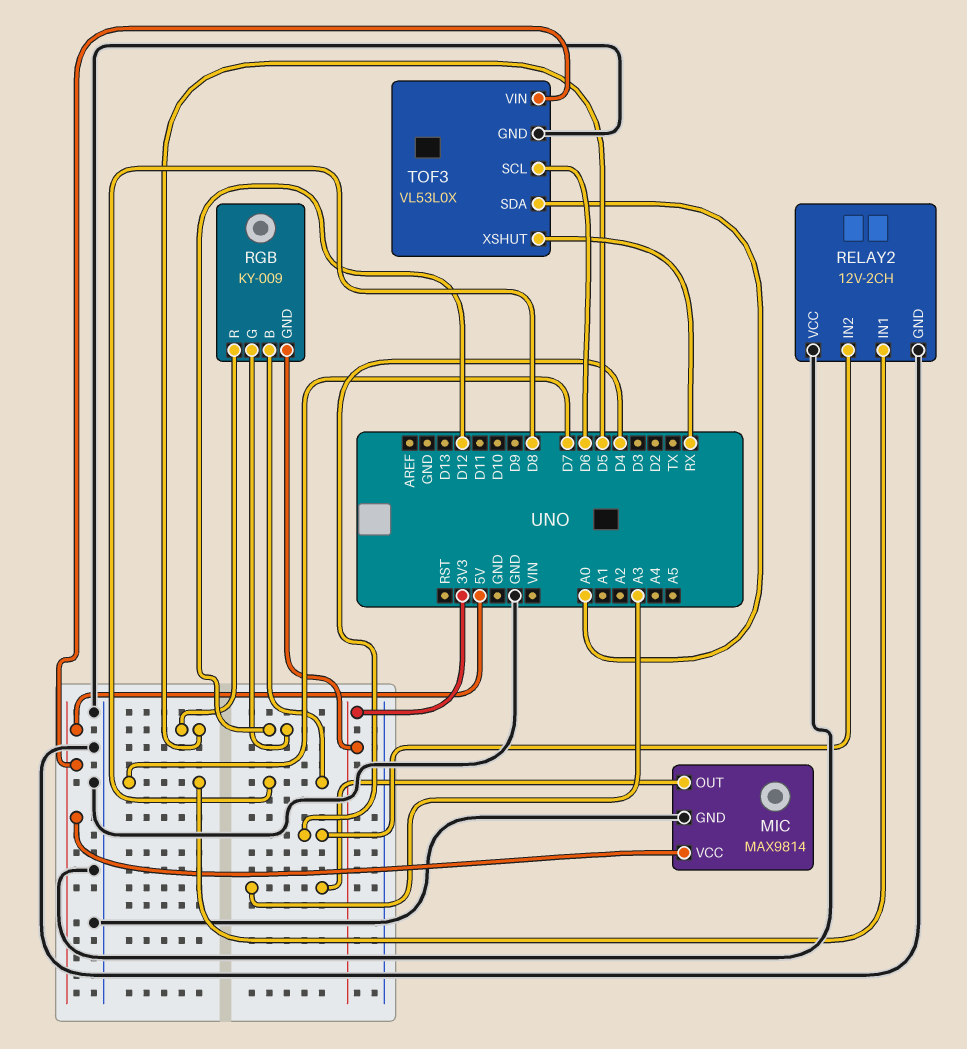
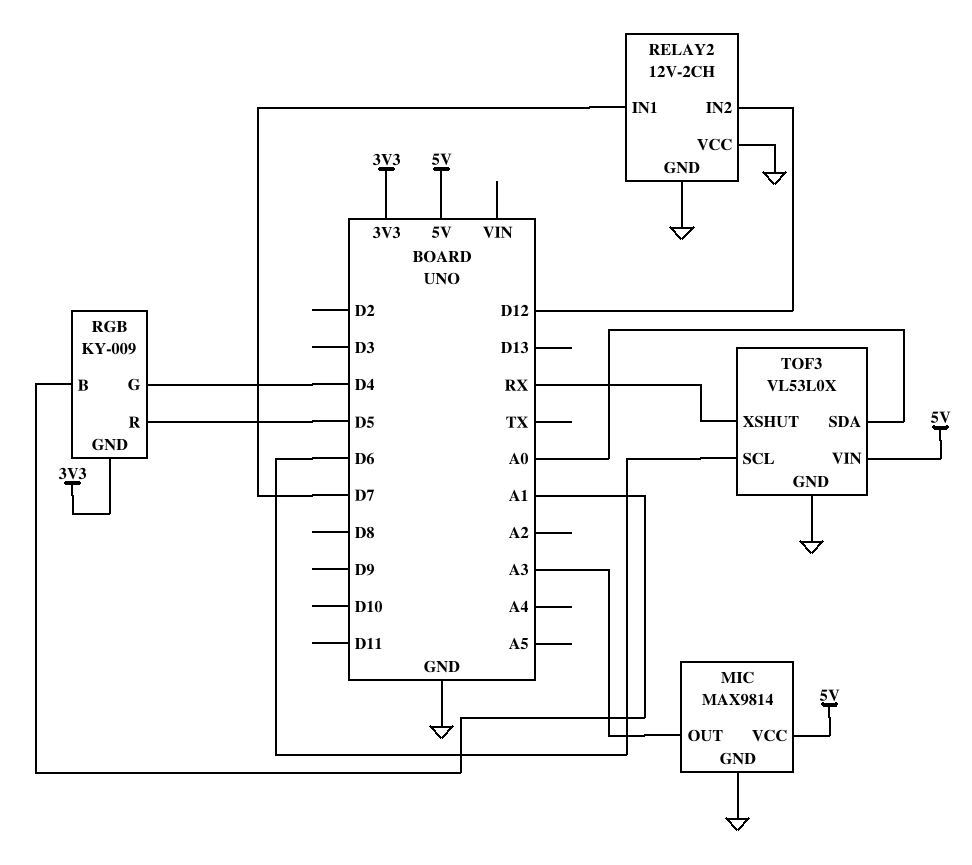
RELAY2 pin IN2: D4 -> D12
RGB pin B: D8 -> A1
RGB pin G: D12 -> D4

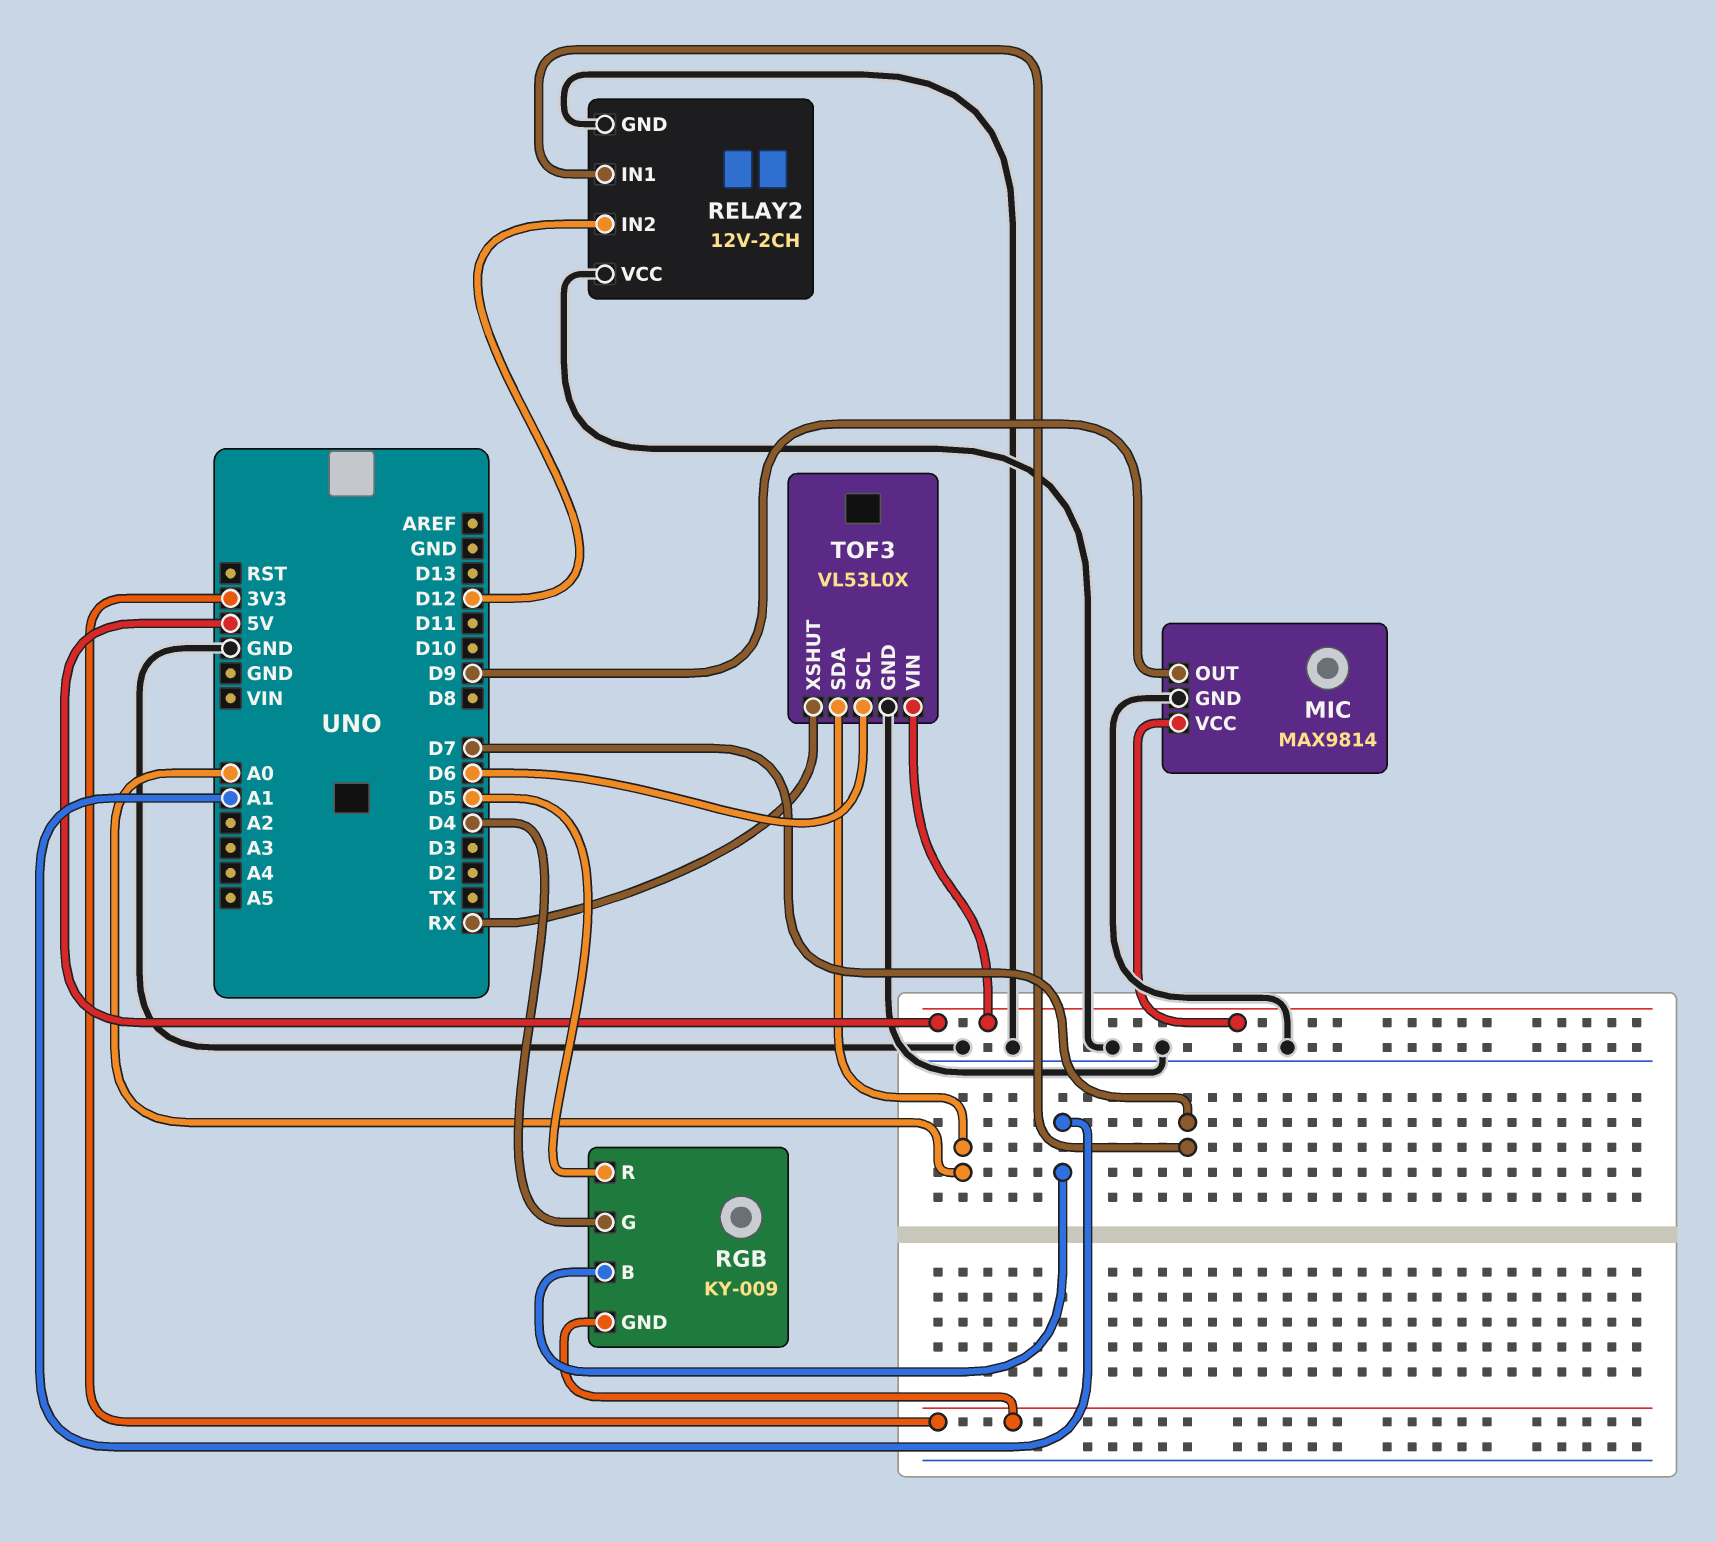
MIC pin OUT: A3 -> D9

